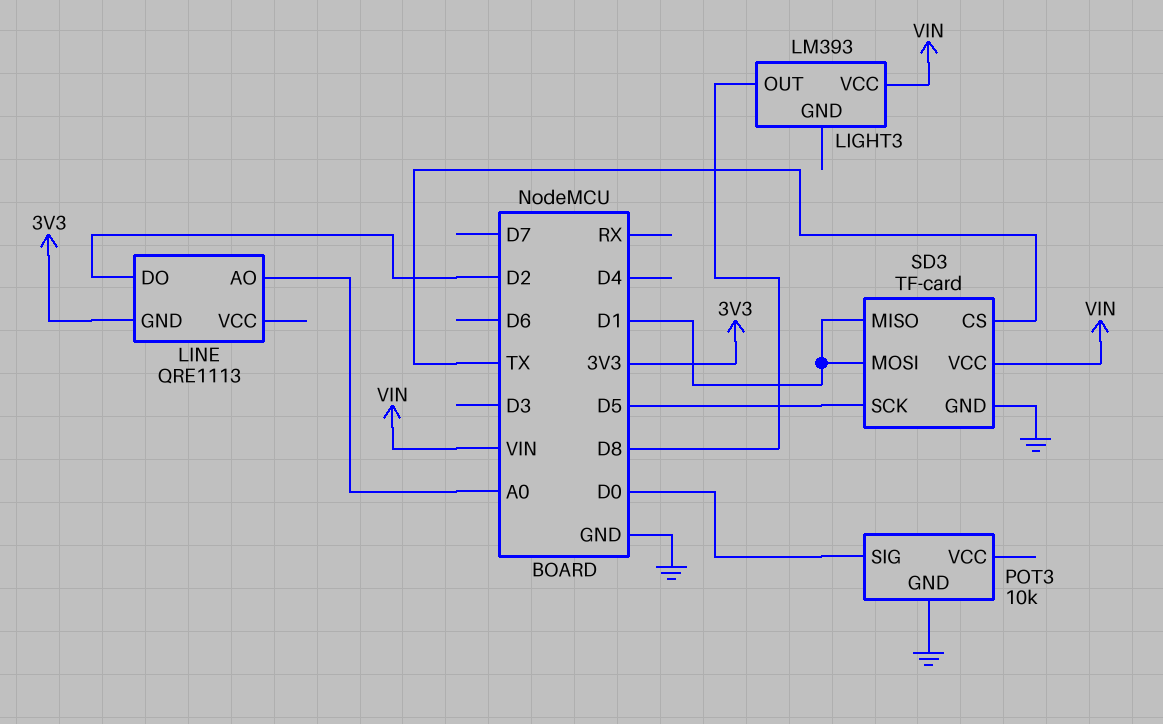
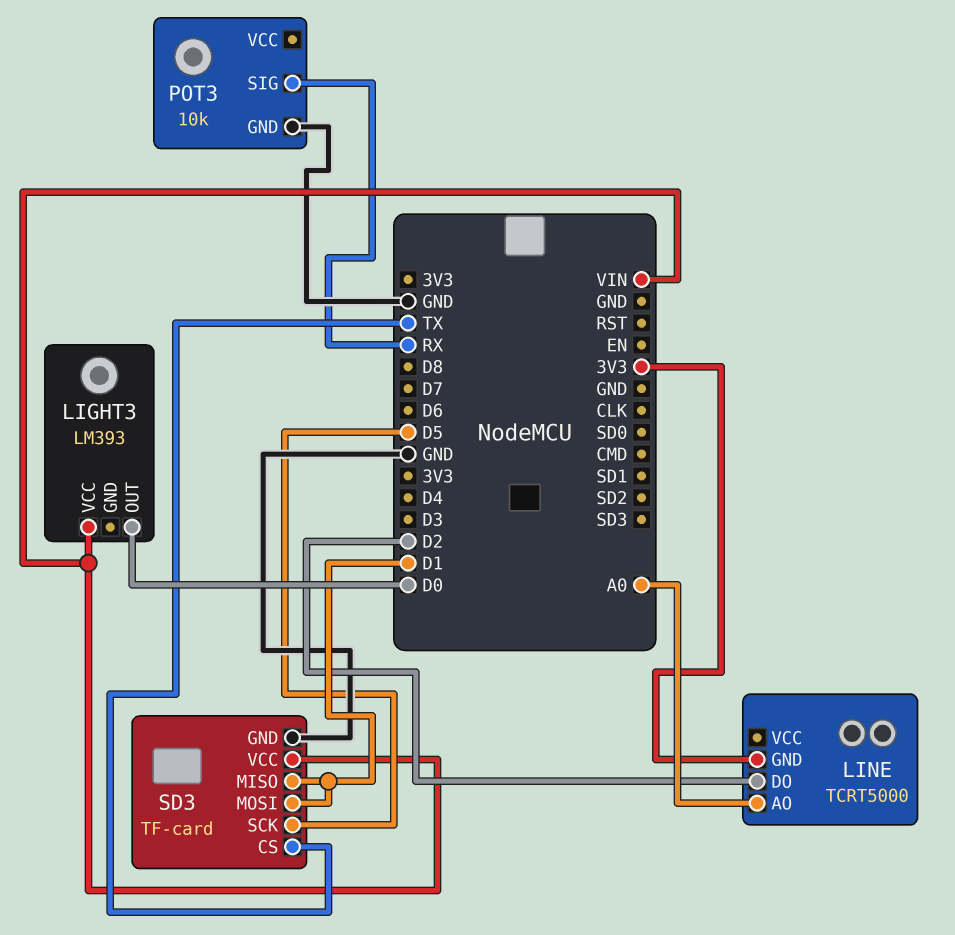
LIGHT3 pin OUT: D8 -> D0
LINE: QRE1113 -> TCRT5000
POT3 pin SIG: D0 -> RX

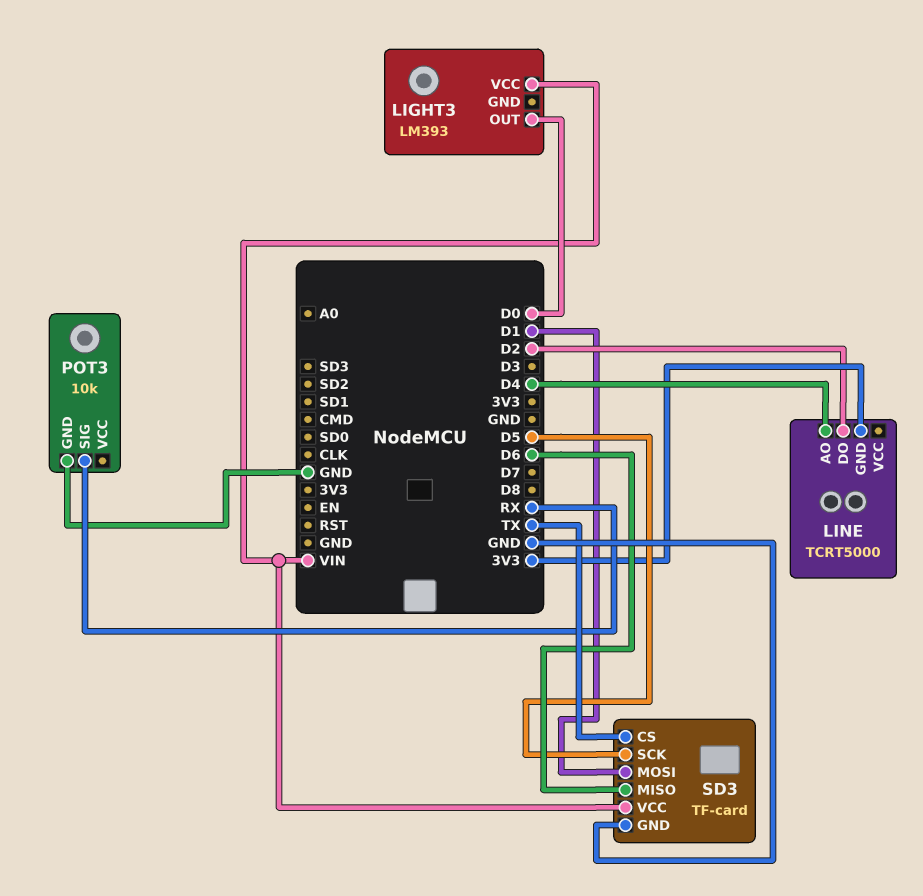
LINE pin AO: A0 -> D4
SD3 pin MISO: D1 -> D6

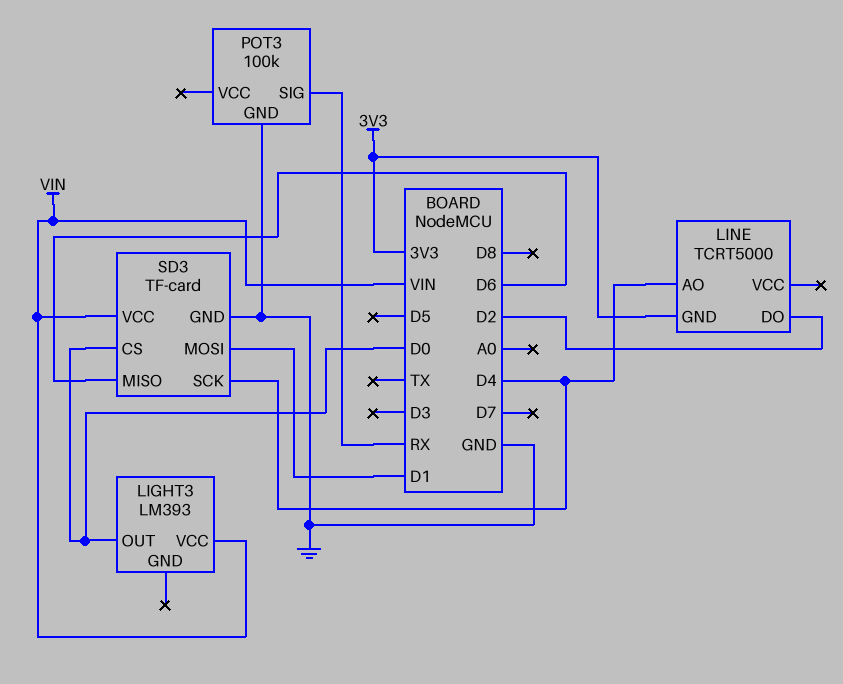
POT3: 10k -> 100k
SD3 pin CS: TX -> D0
SD3 pin SCK: D5 -> D4

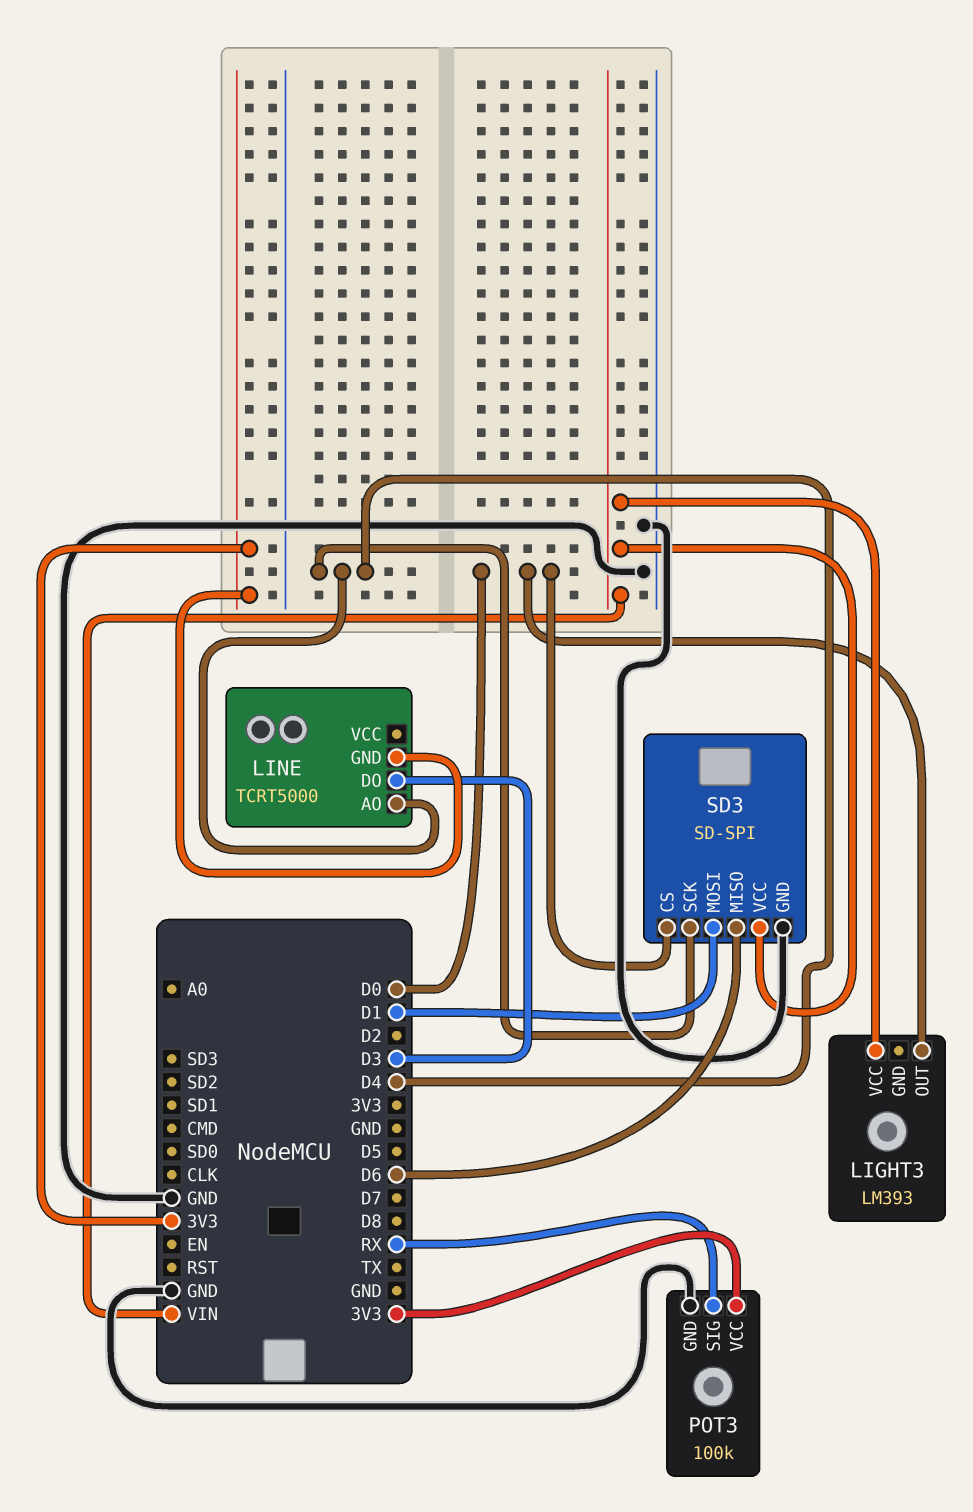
LINE pin DO: D2 -> D3
POT3 pin VCC: none -> 3V3
SD3: TF-card -> SD-SPI

